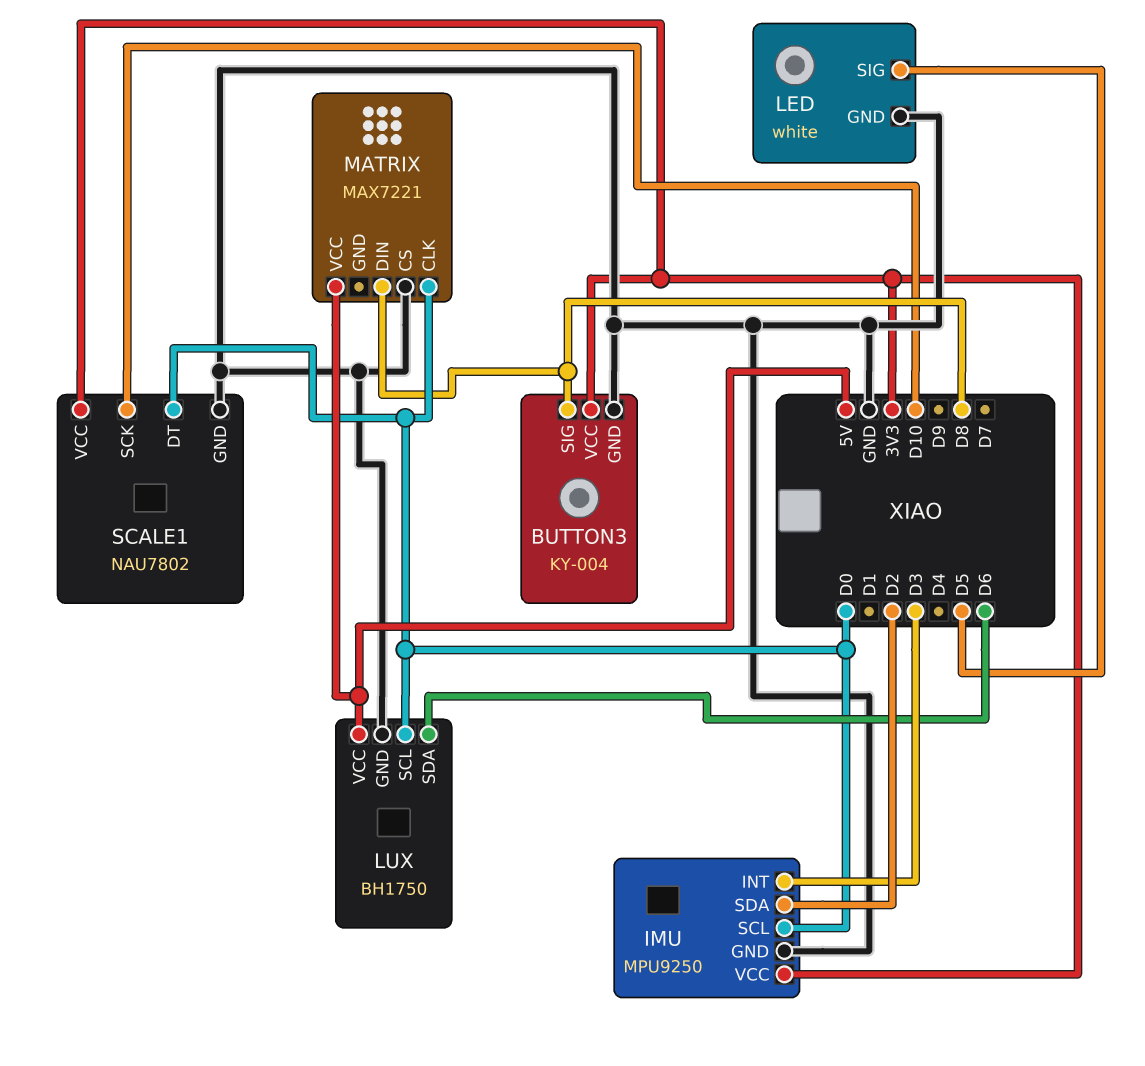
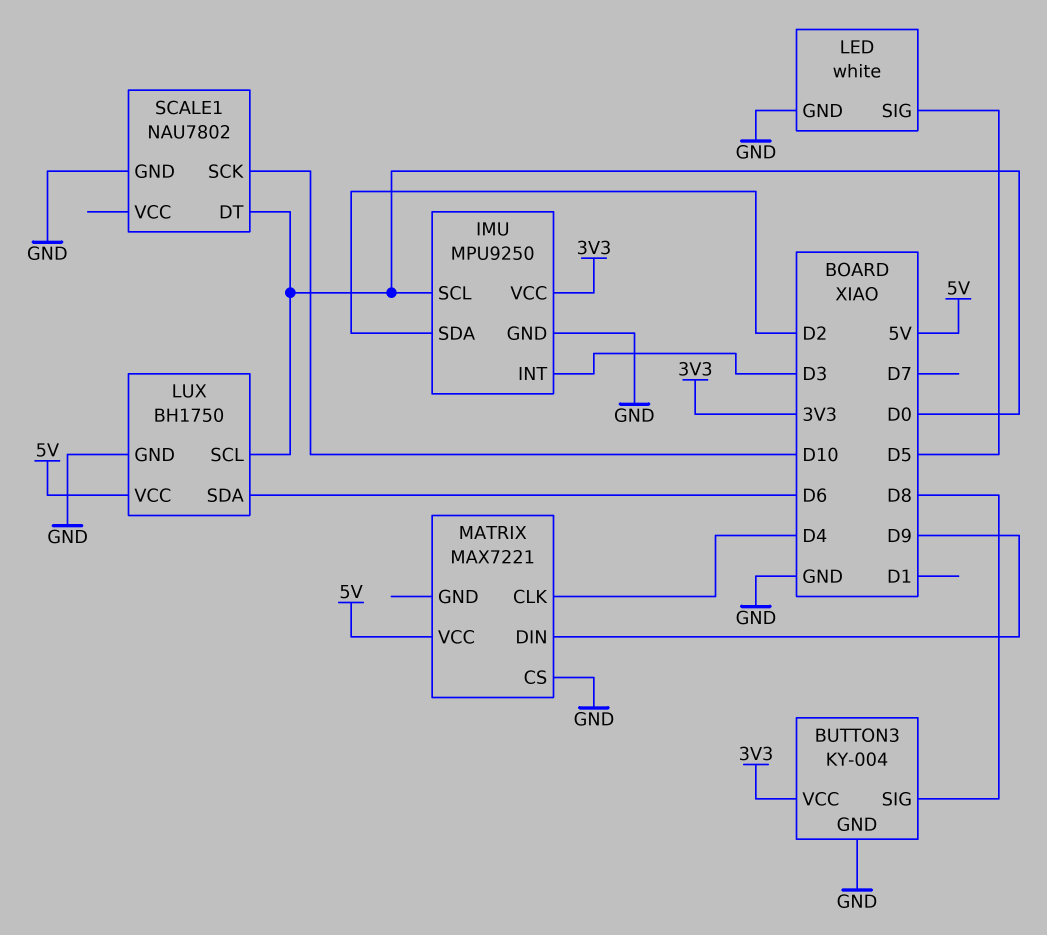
MATRIX pin CLK: D0 -> D4
MATRIX pin DIN: D8 -> D9
SCALE1 pin VCC: 3V3 -> none

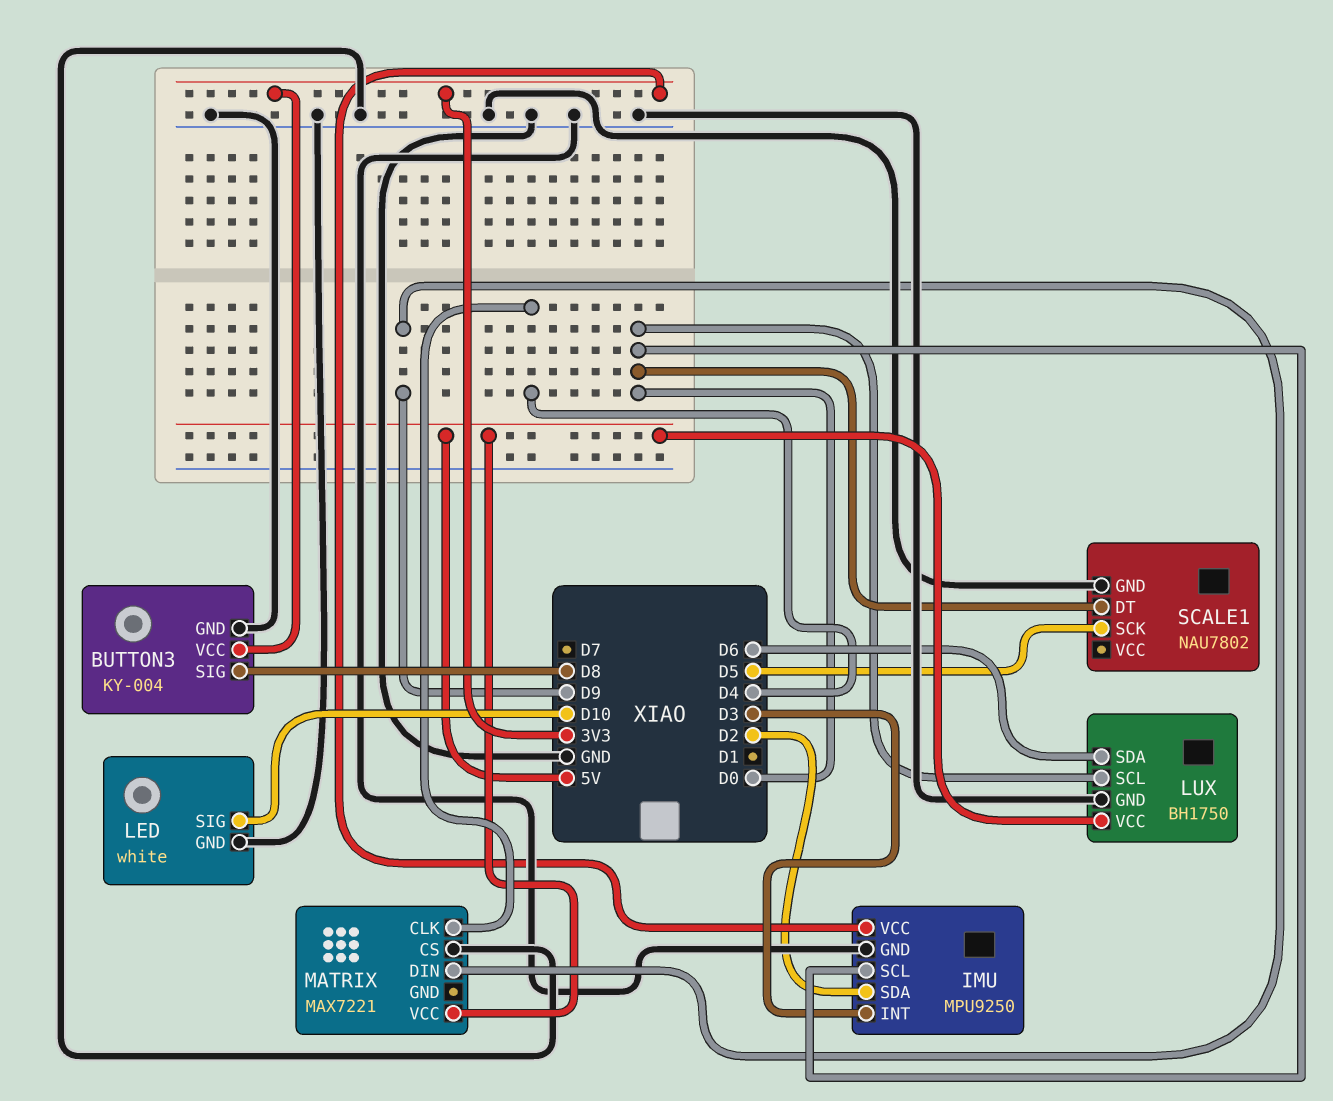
LED pin SIG: D5 -> D10
SCALE1 pin SCK: D10 -> D5

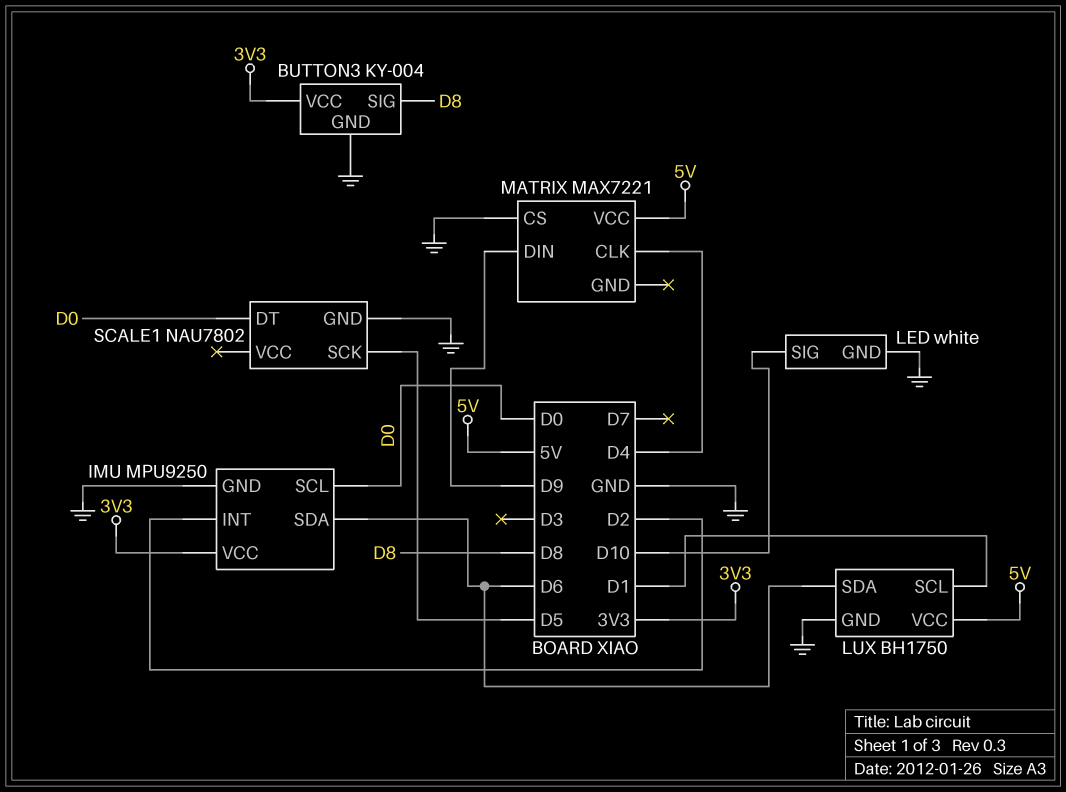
IMU pin INT: D3 -> D2
IMU pin SDA: D2 -> D6
LUX pin SCL: D0 -> D1

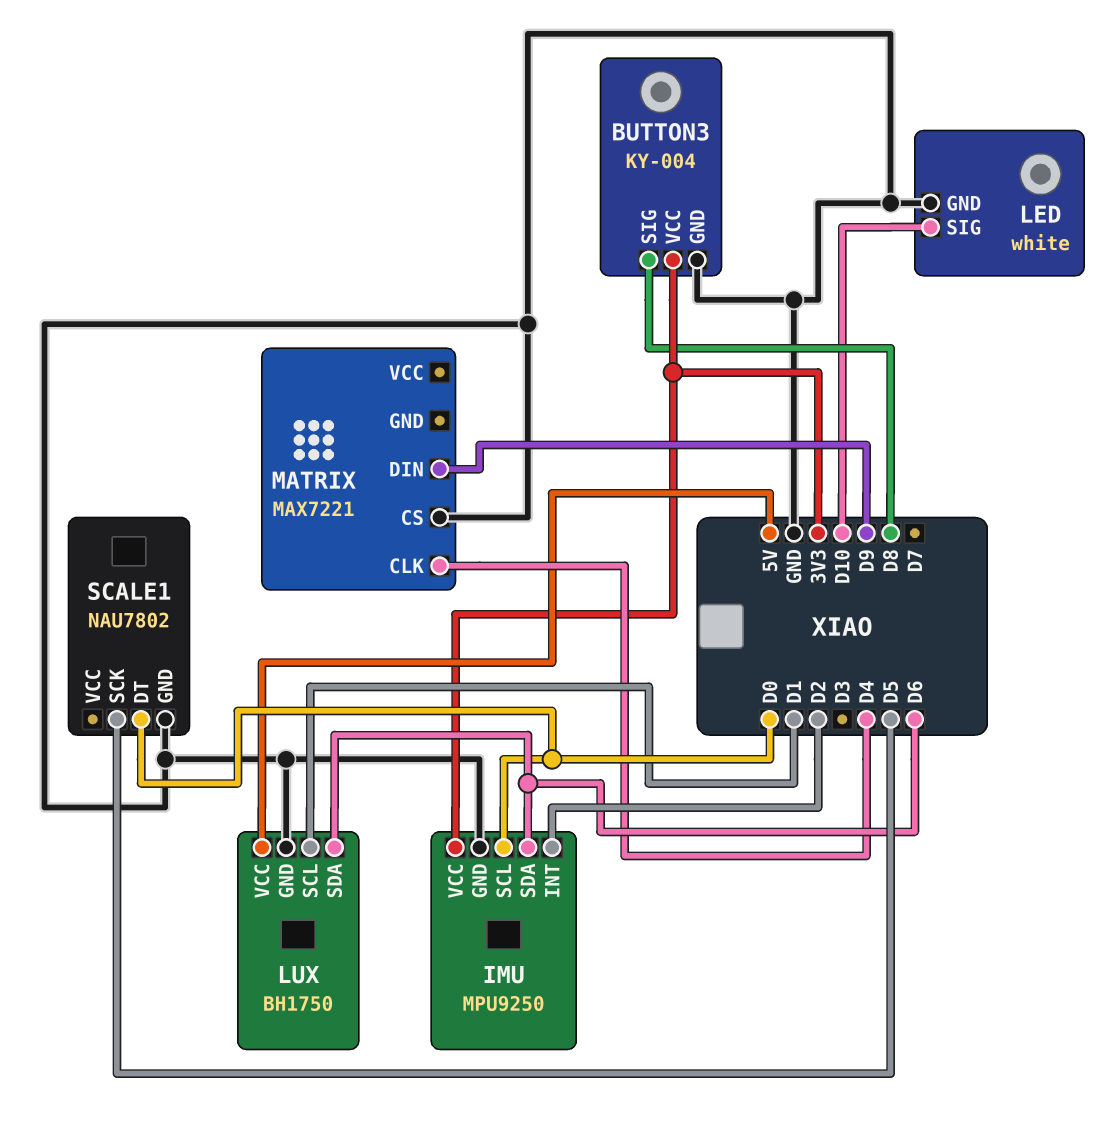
MATRIX pin VCC: 5V -> none

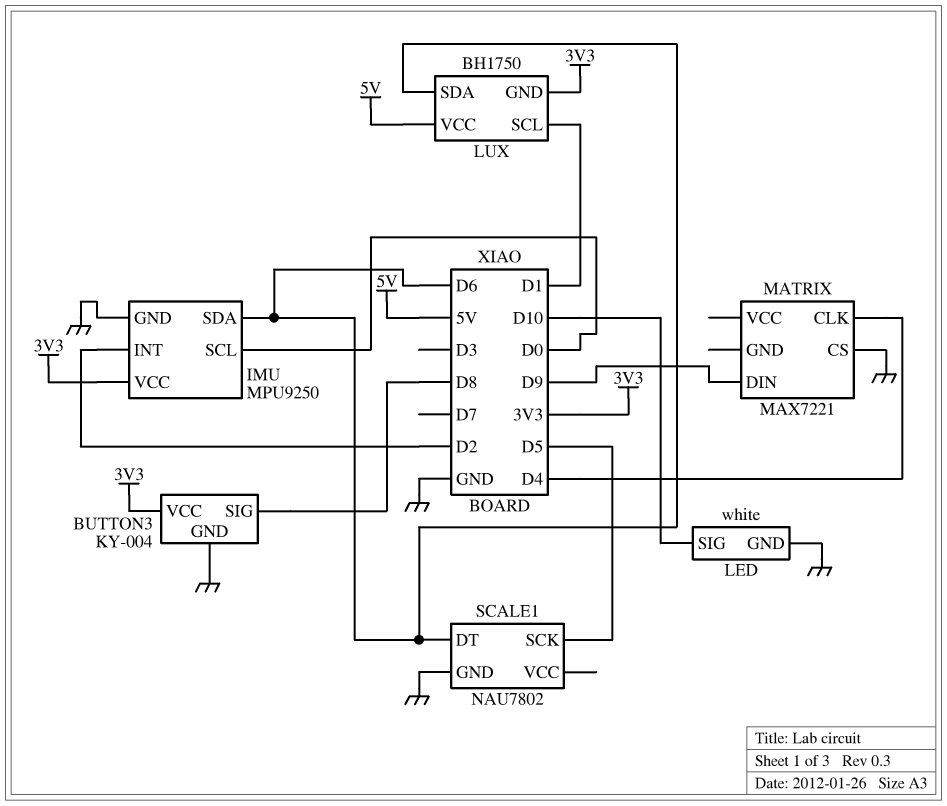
LUX pin GND: GND -> 3V3
SCALE1 pin DT: D0 -> D6

